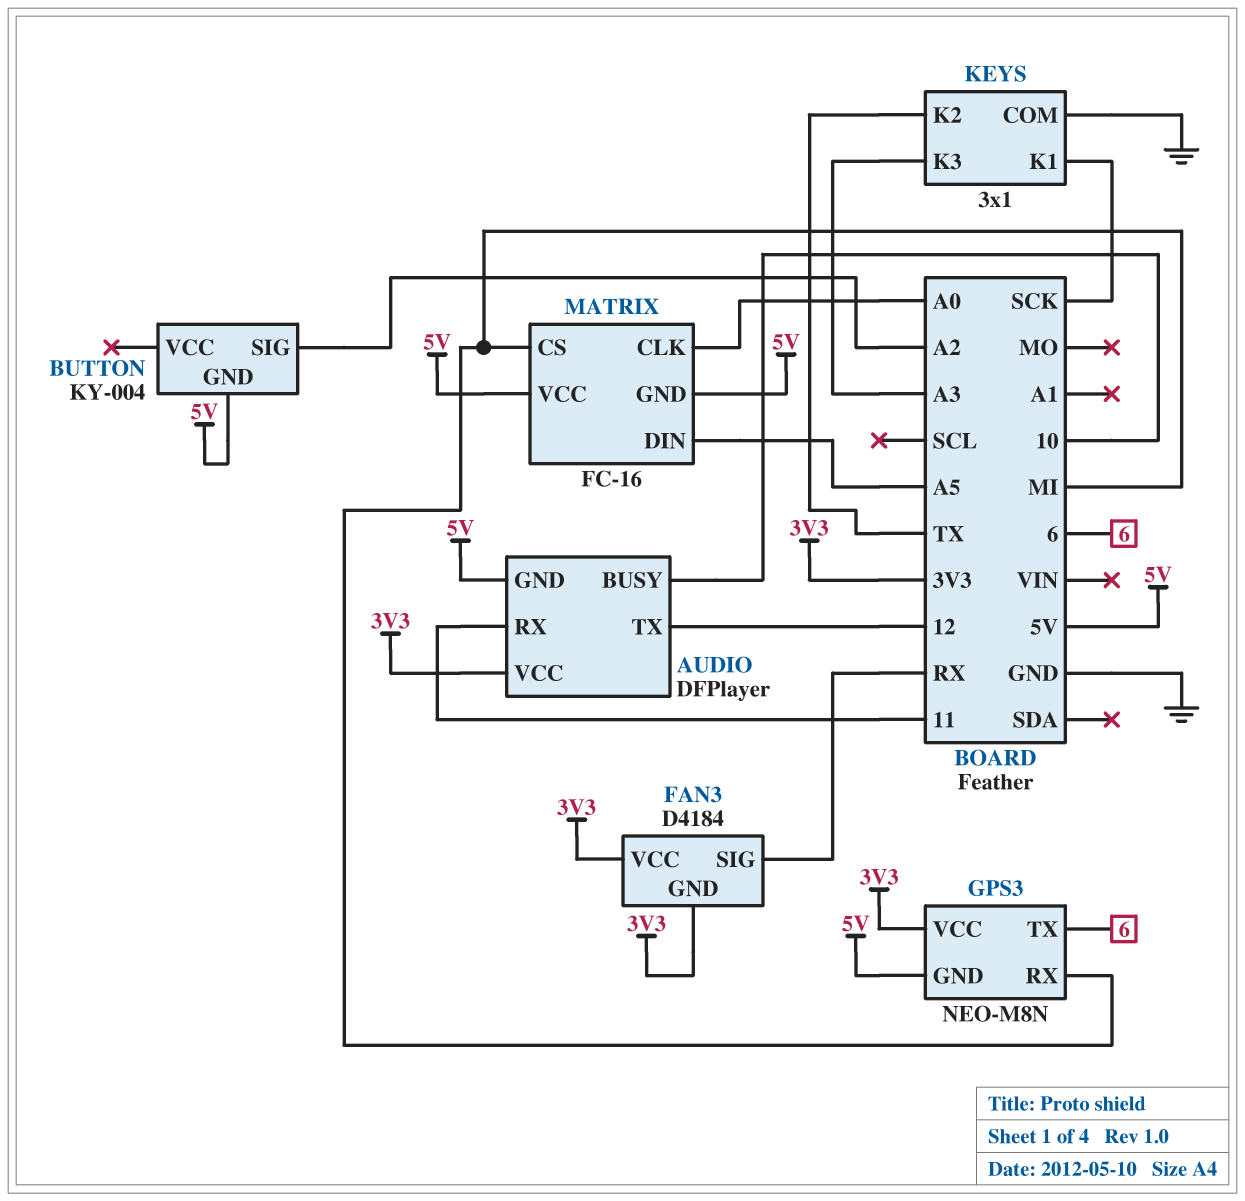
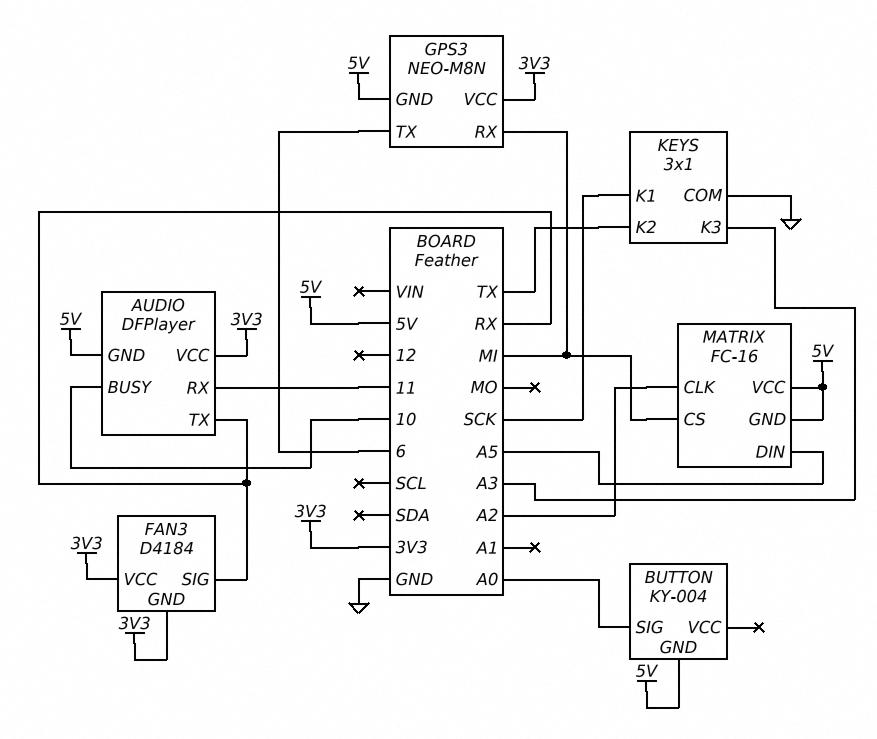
AUDIO pin TX: 12 -> RX
BUTTON pin SIG: A2 -> A0
MATRIX pin CLK: A0 -> A2

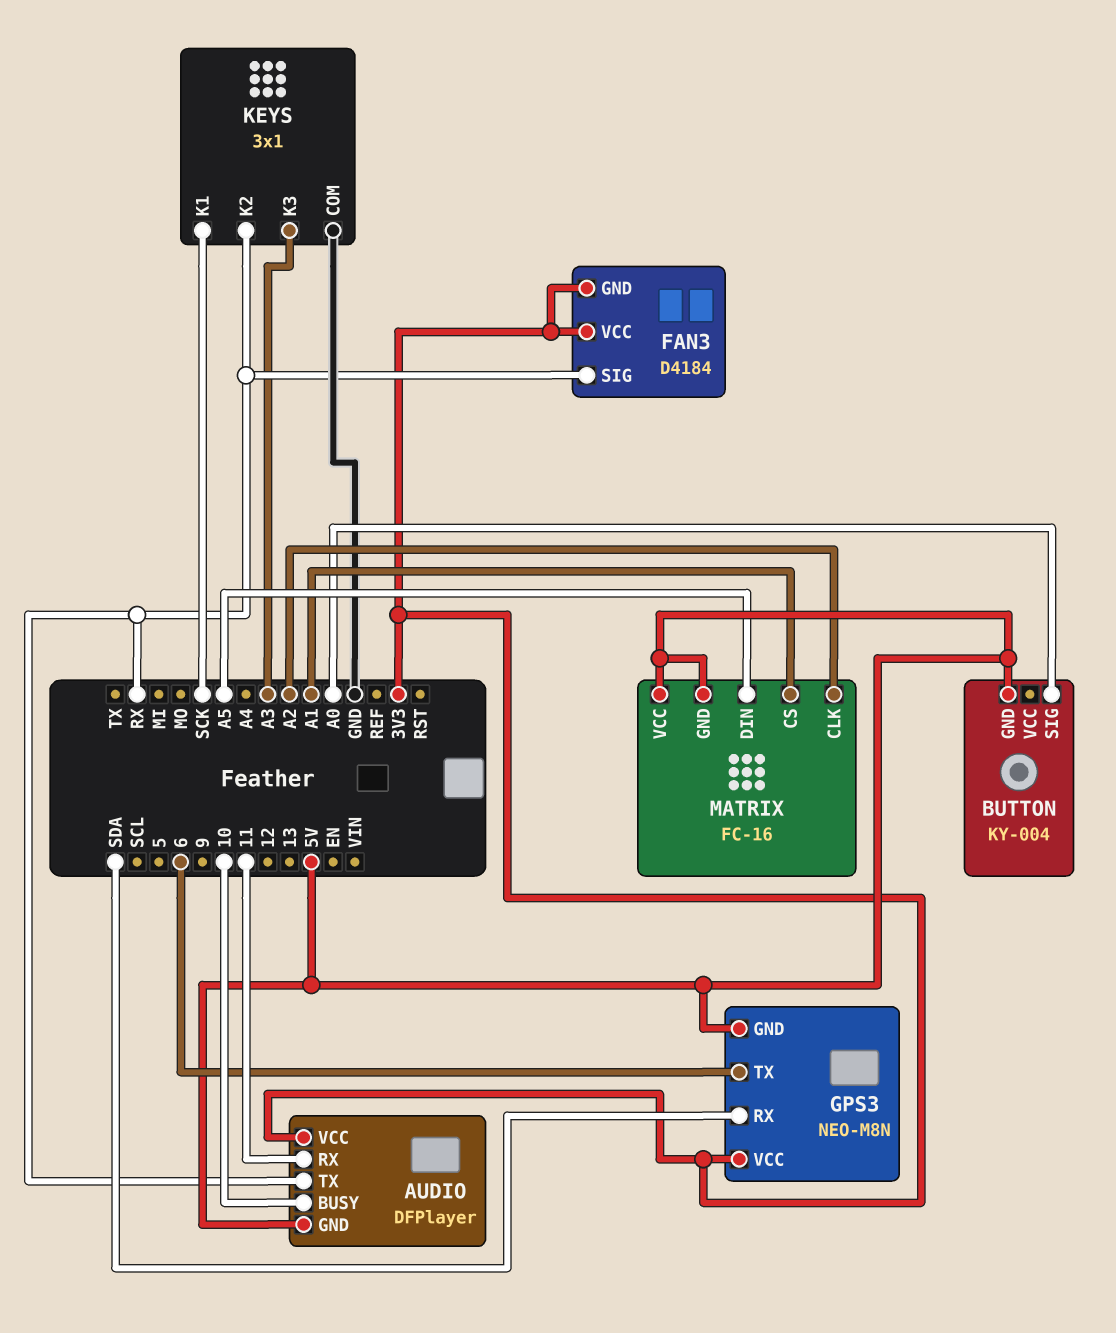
GPS3 pin RX: MI -> SDA
KEYS pin K2: TX -> RX
MATRIX pin CS: MI -> A1

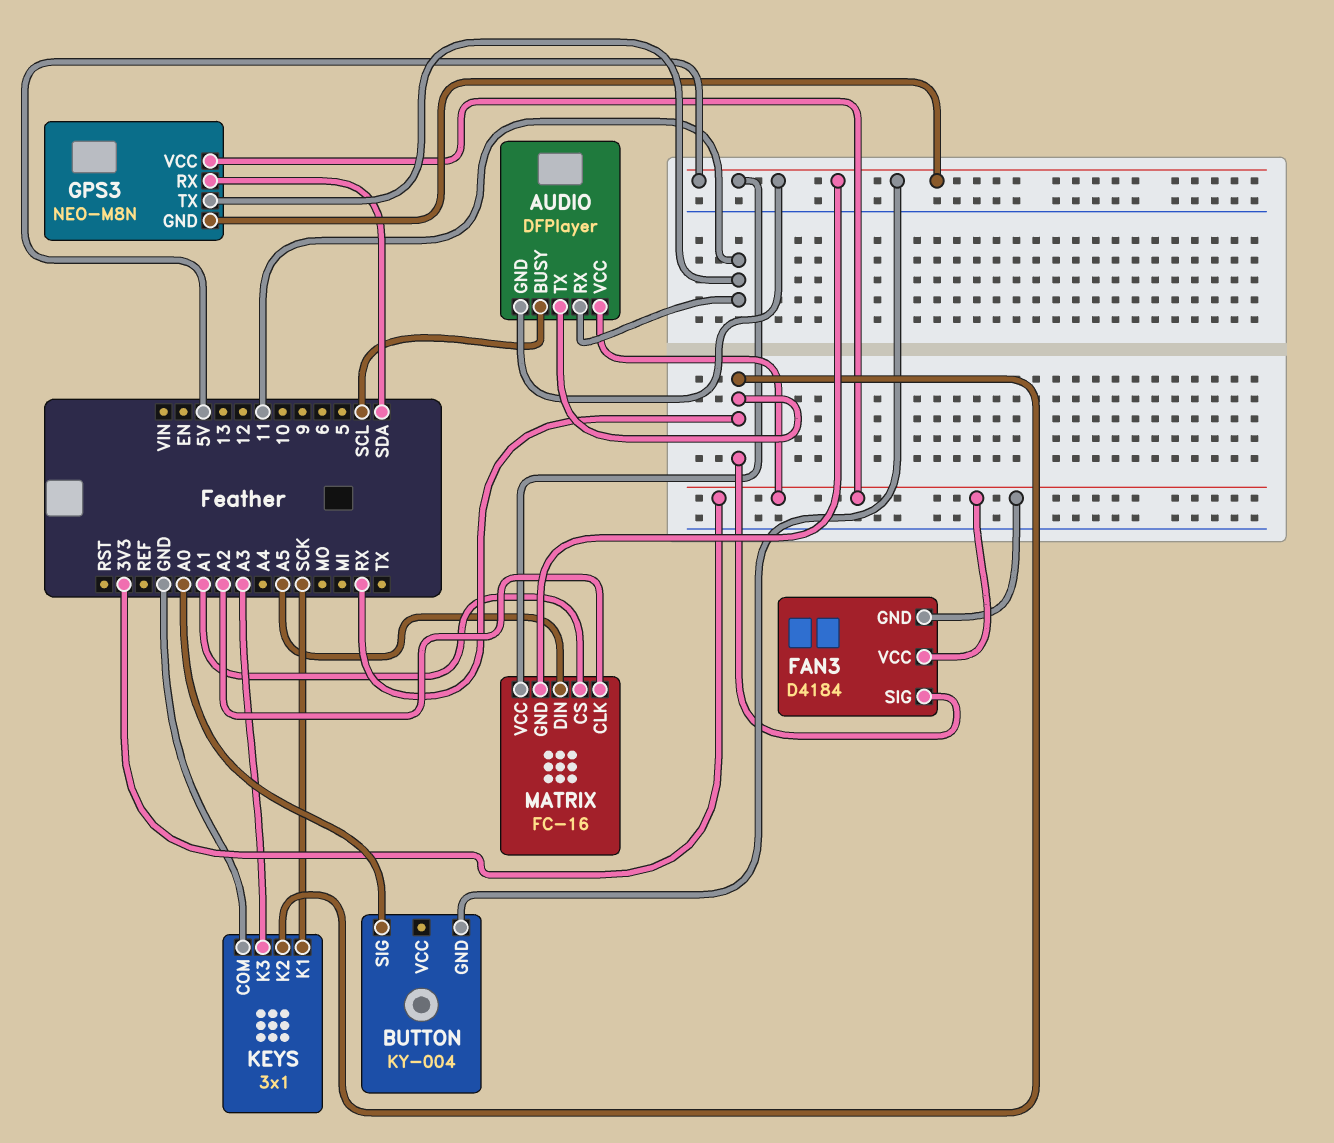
AUDIO pin BUSY: 10 -> SCL
GPS3 pin TX: 6 -> 11

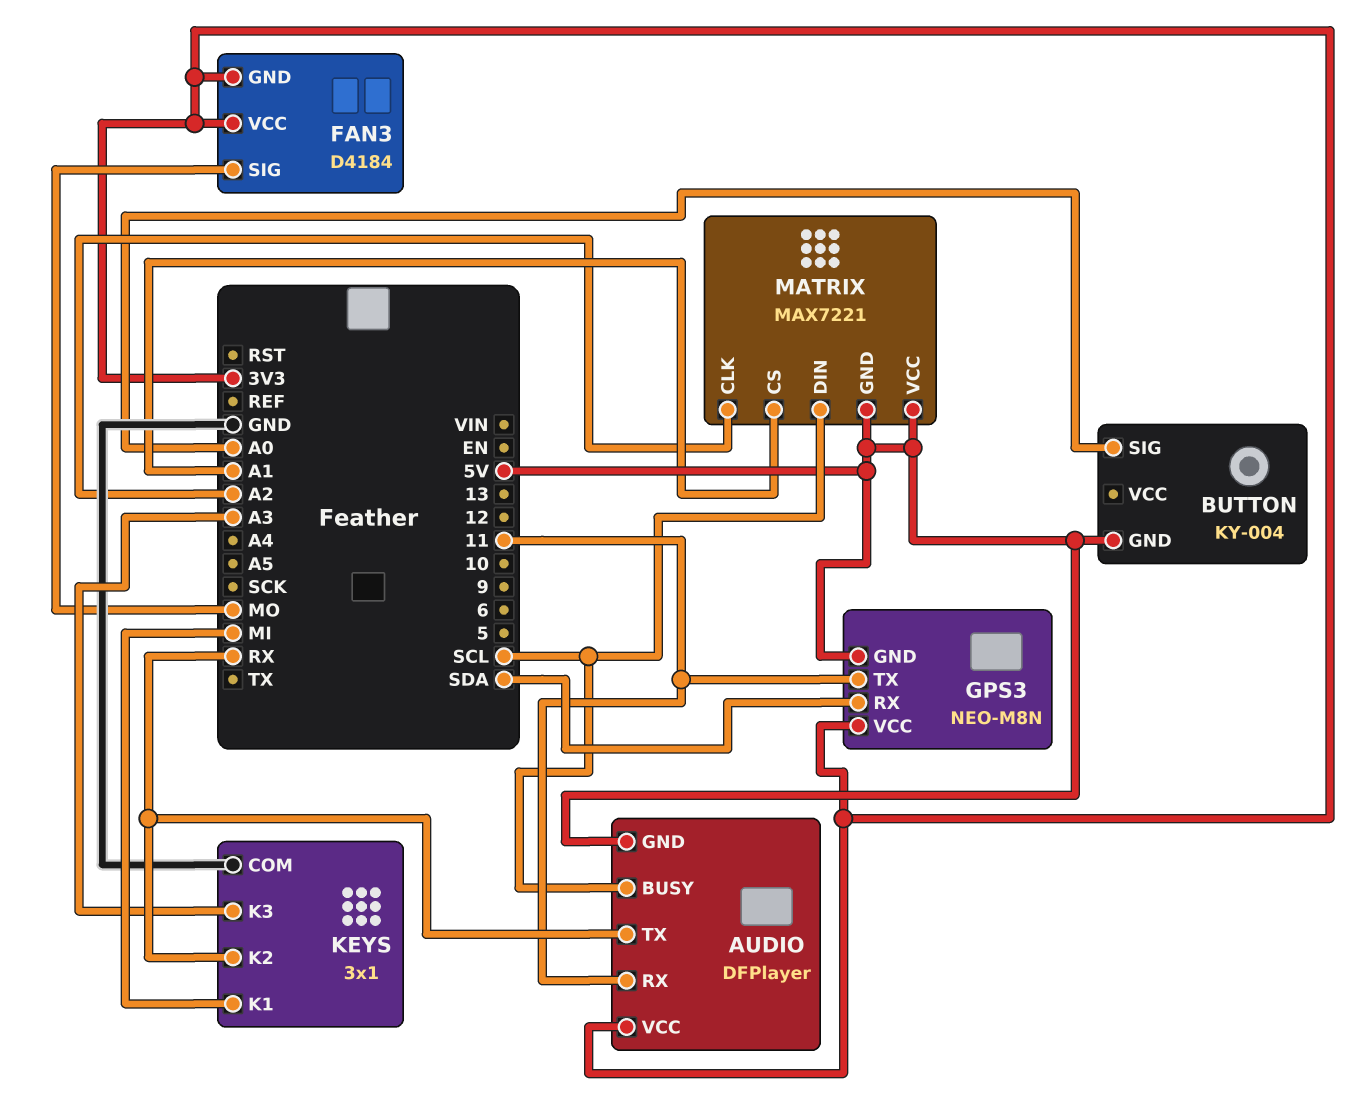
FAN3 pin SIG: RX -> MO
KEYS pin K1: SCK -> MI
MATRIX: FC-16 -> MAX7221
MATRIX pin DIN: A5 -> SCL

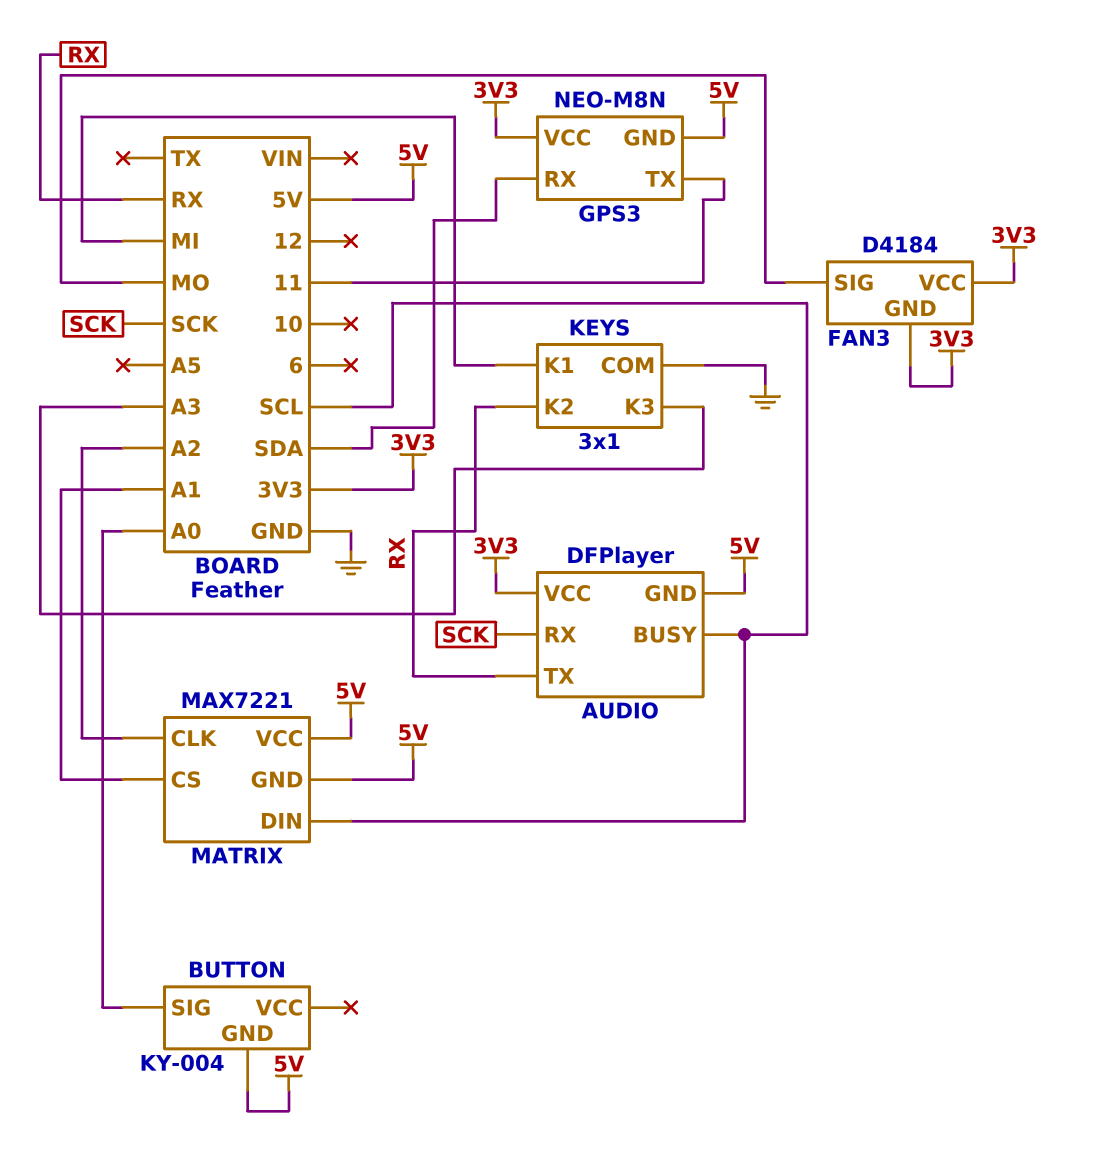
AUDIO pin RX: 11 -> SCK

